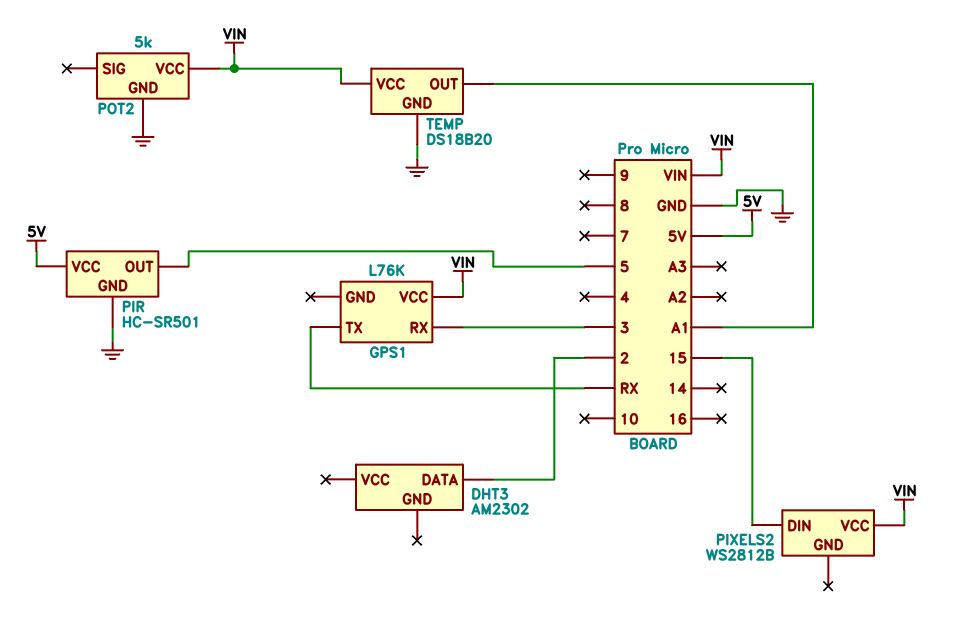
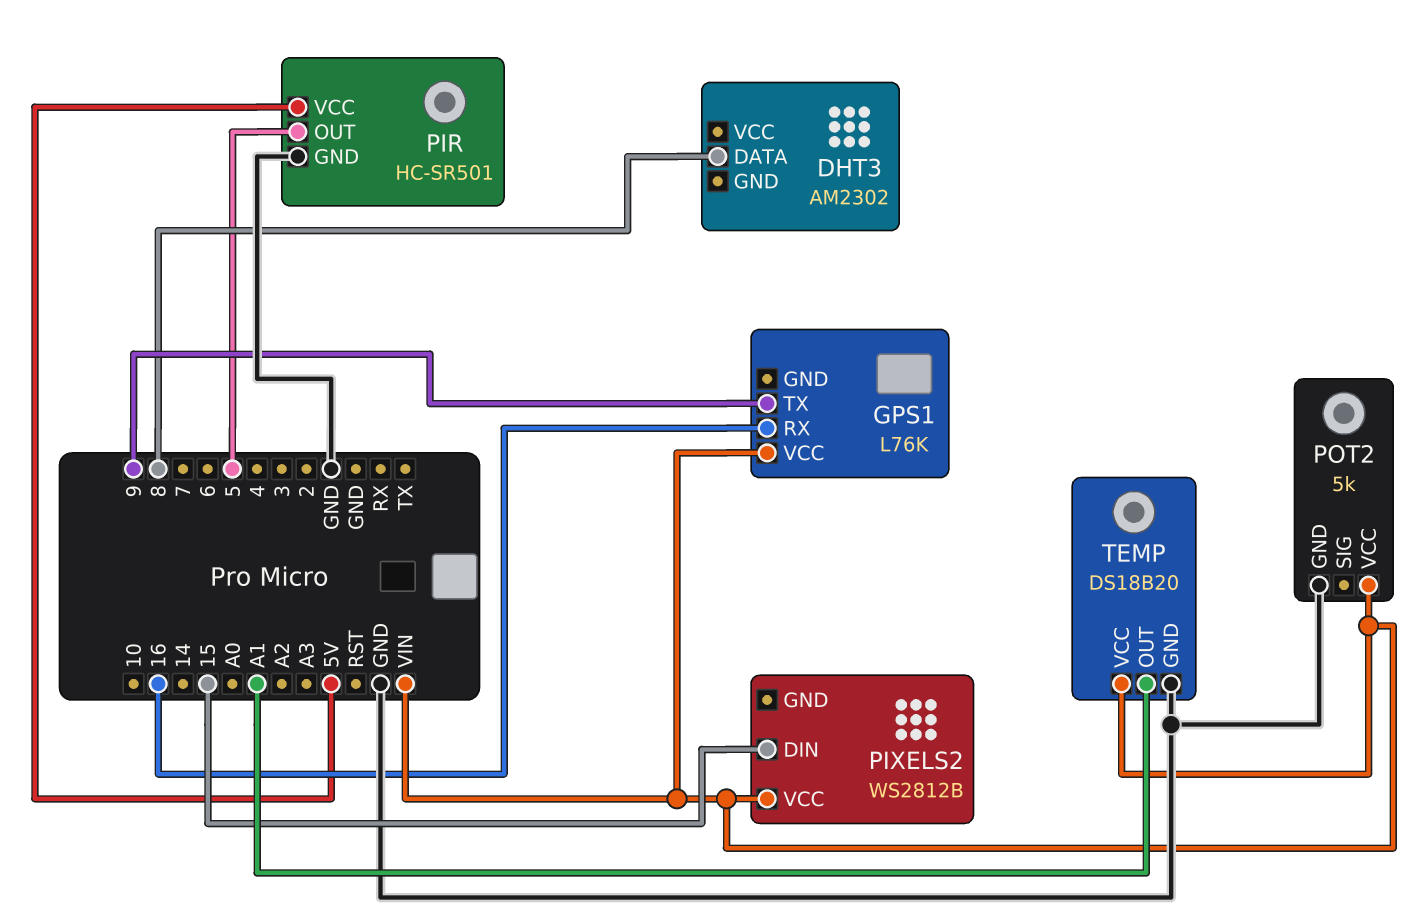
DHT3 pin DATA: 2 -> 8
GPS1 pin RX: 3 -> 16
GPS1 pin TX: RX -> 9

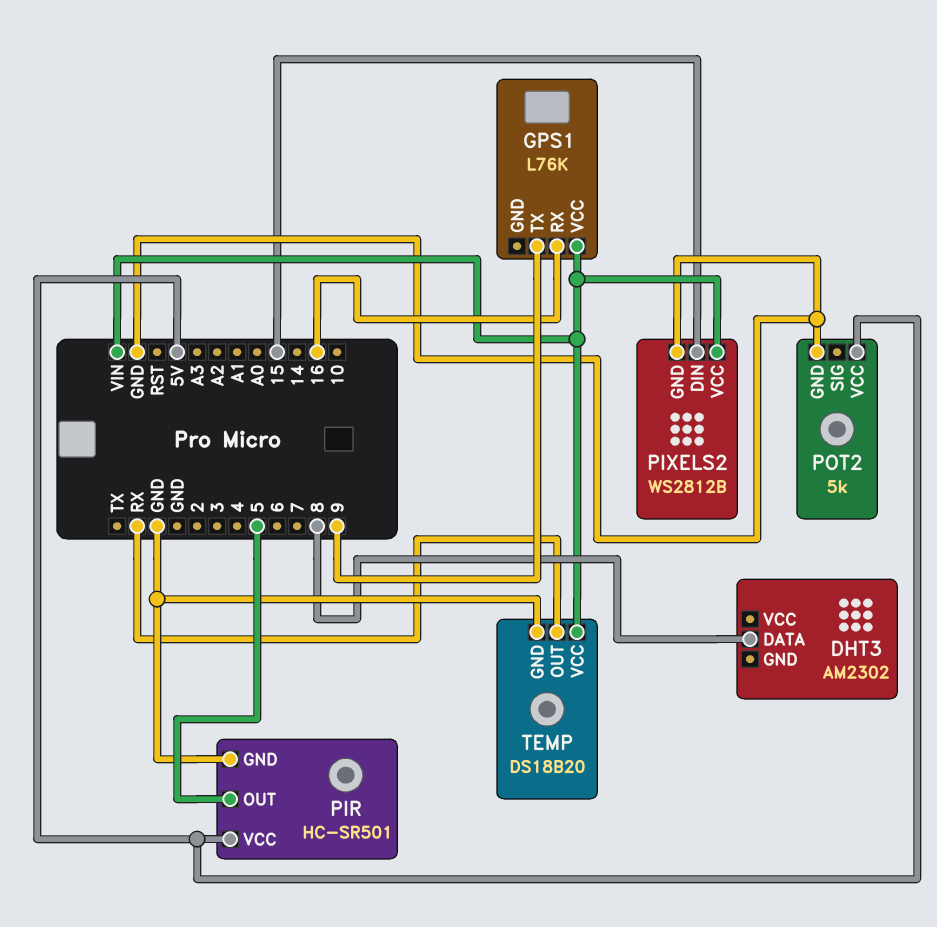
PIXELS2 pin GND: none -> GND
POT2 pin VCC: VIN -> 5V
TEMP pin OUT: A1 -> RX

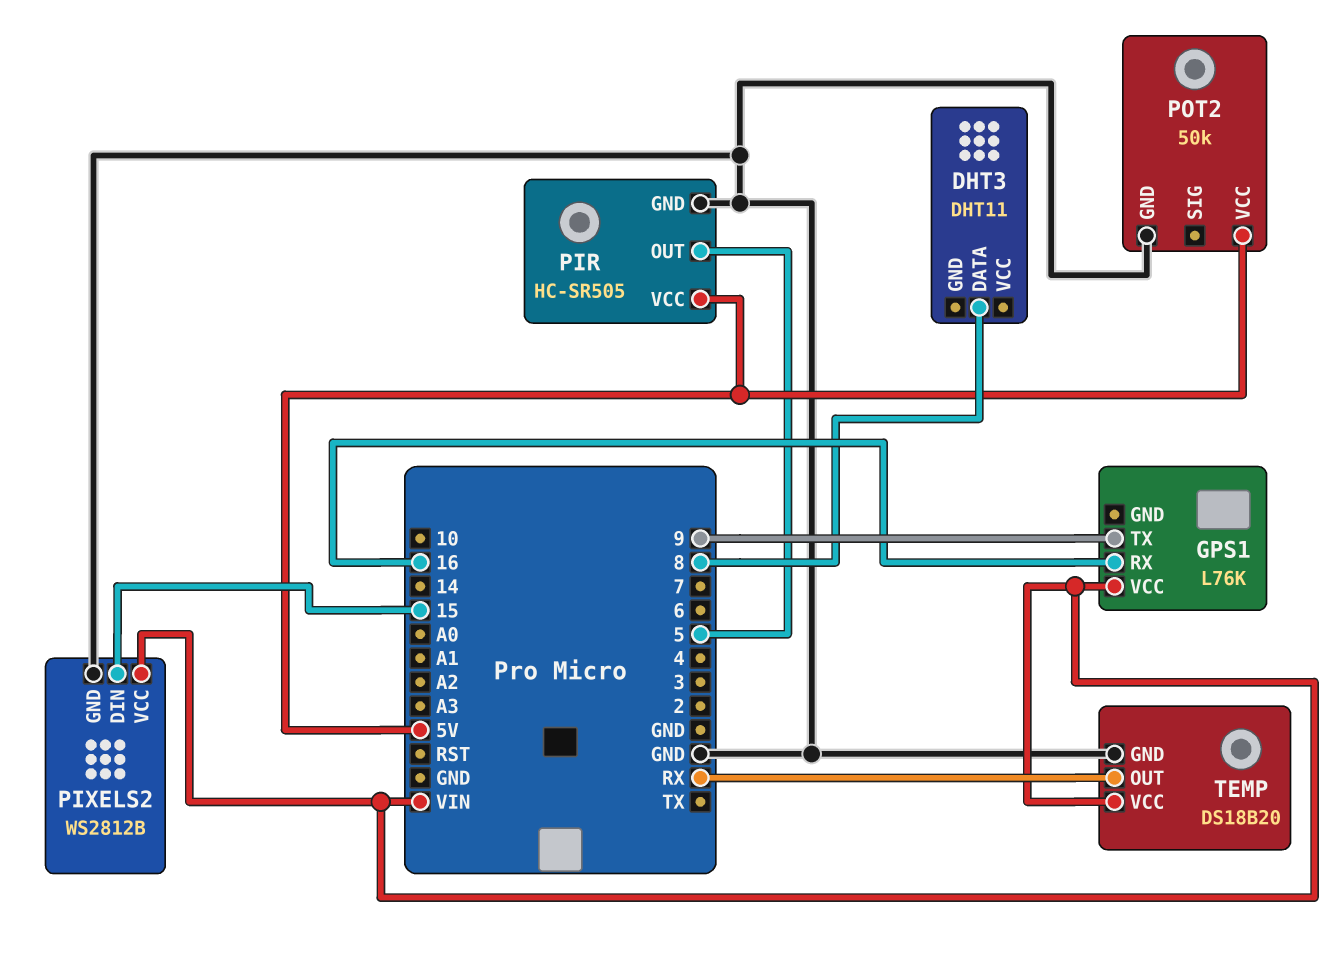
DHT3: AM2302 -> DHT11
PIR: HC-SR501 -> HC-SR505
POT2: 5k -> 50k

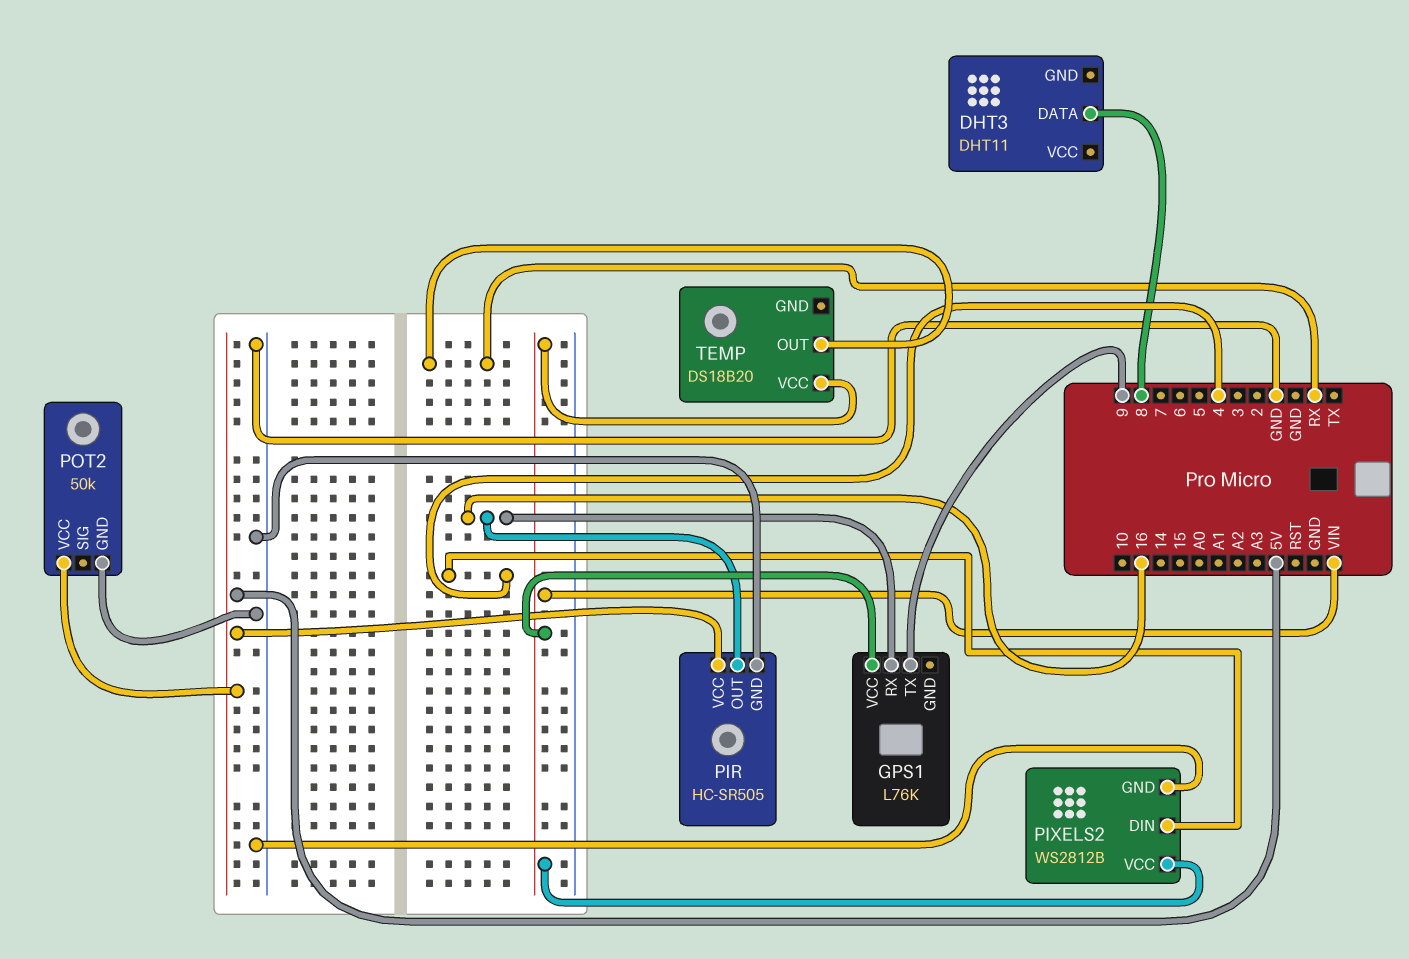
PIR pin OUT: 5 -> 16
PIXELS2 pin DIN: 15 -> 4
TEMP pin GND: GND -> none

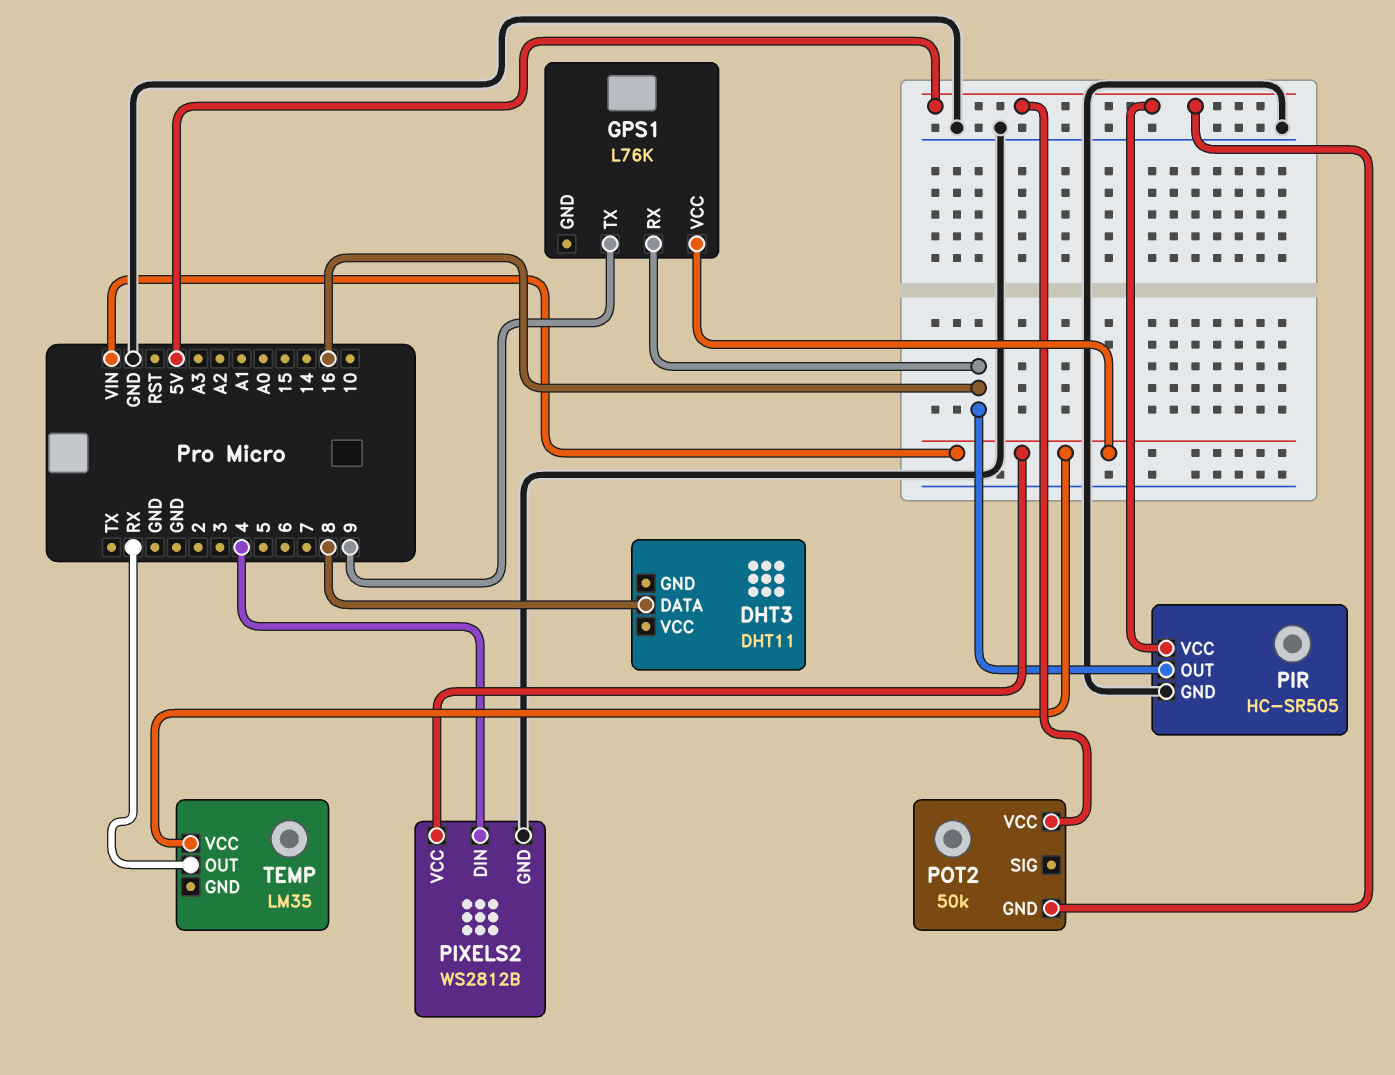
POT2 pin GND: GND -> 5V
TEMP: DS18B20 -> LM35

